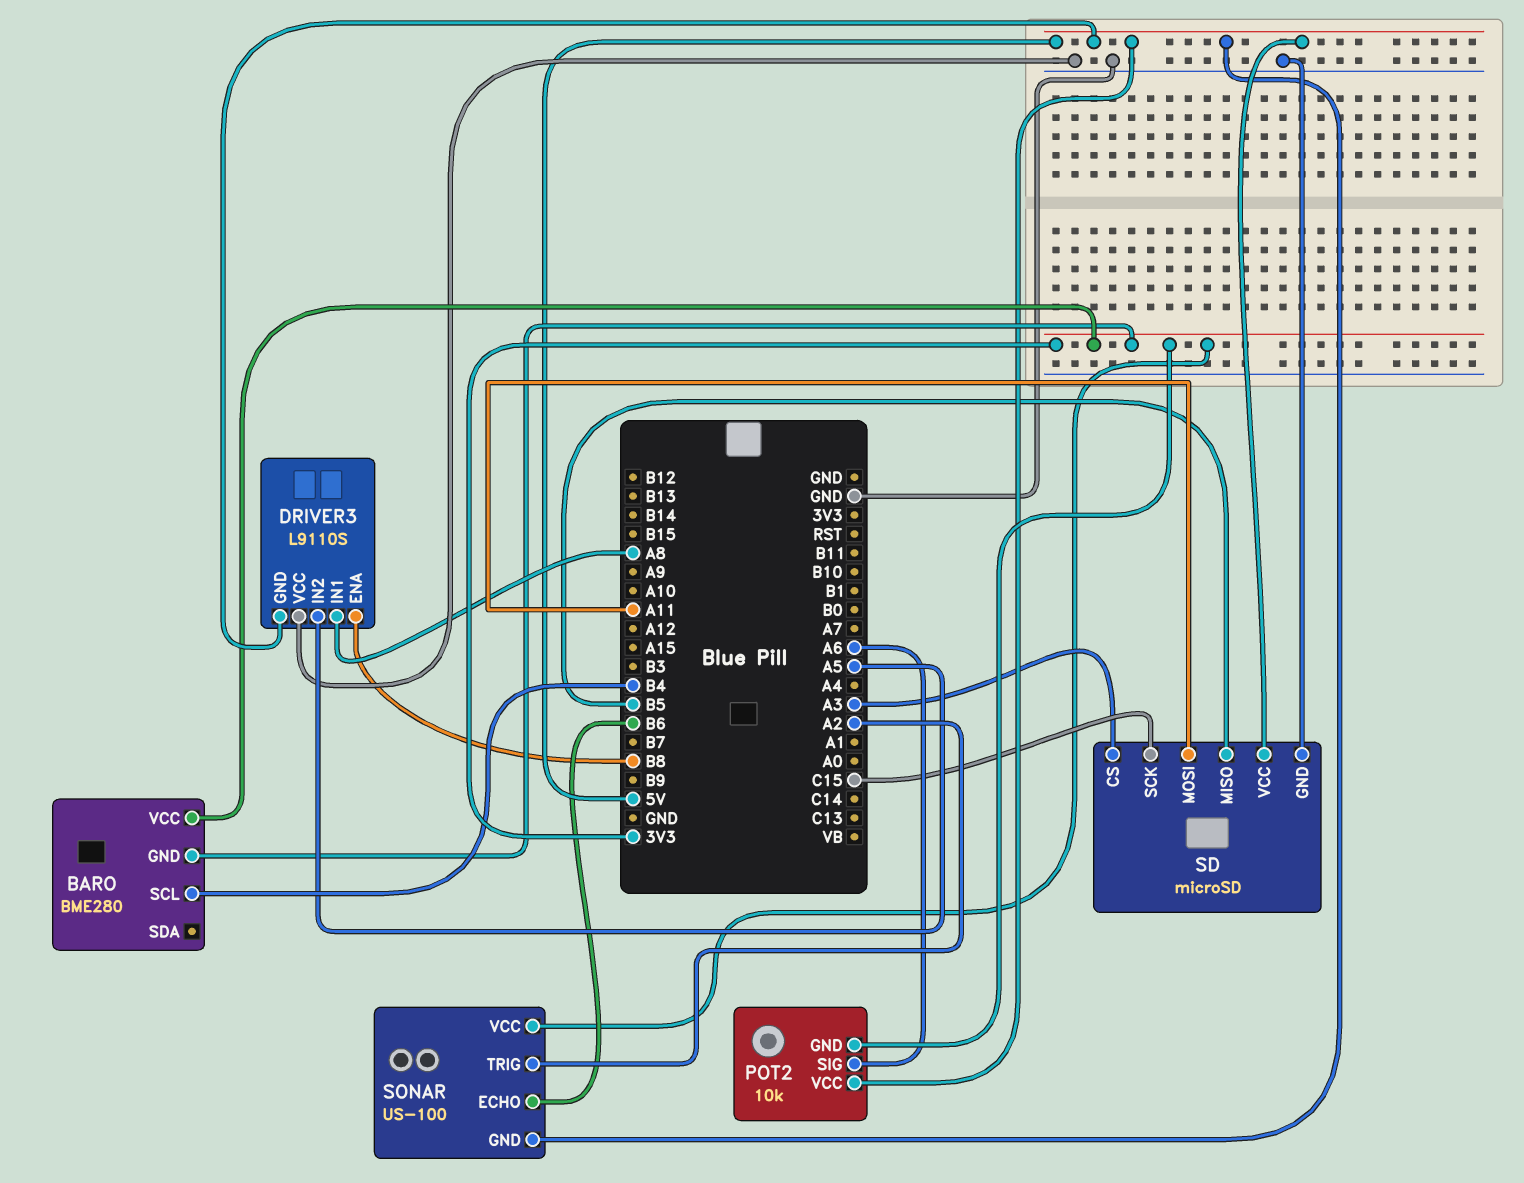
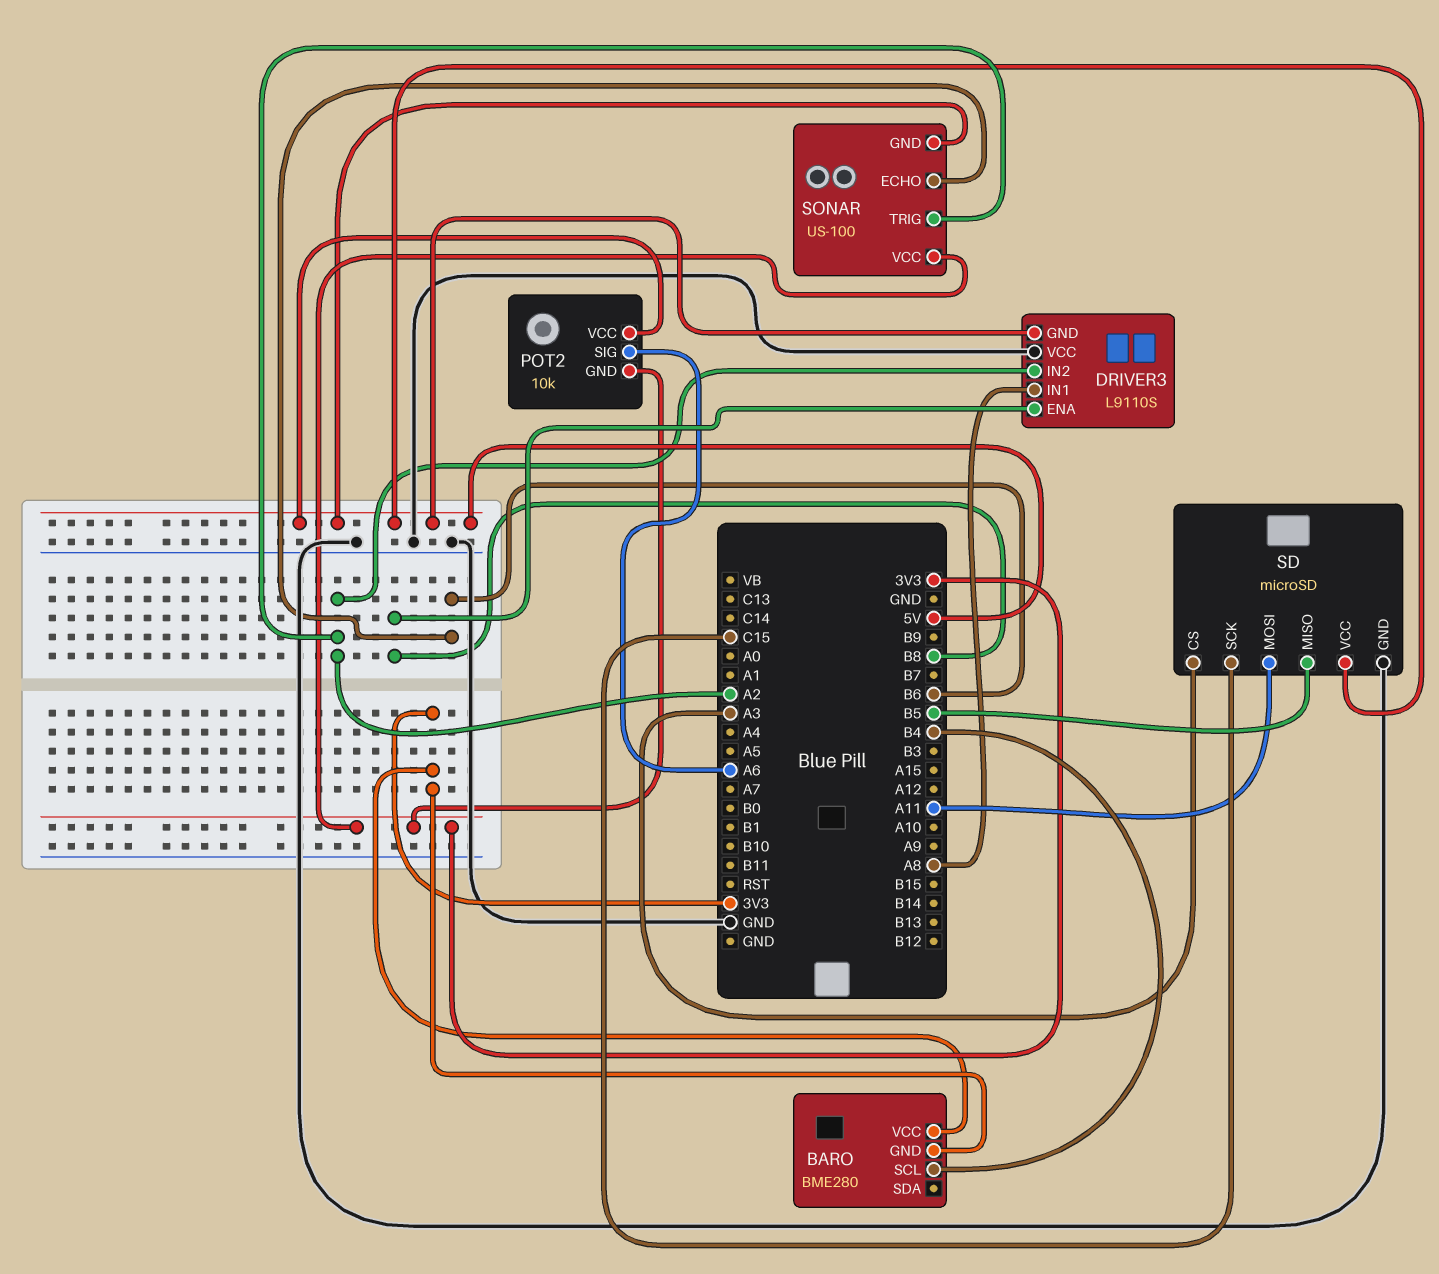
DRIVER3 pin IN2: A5 -> A2

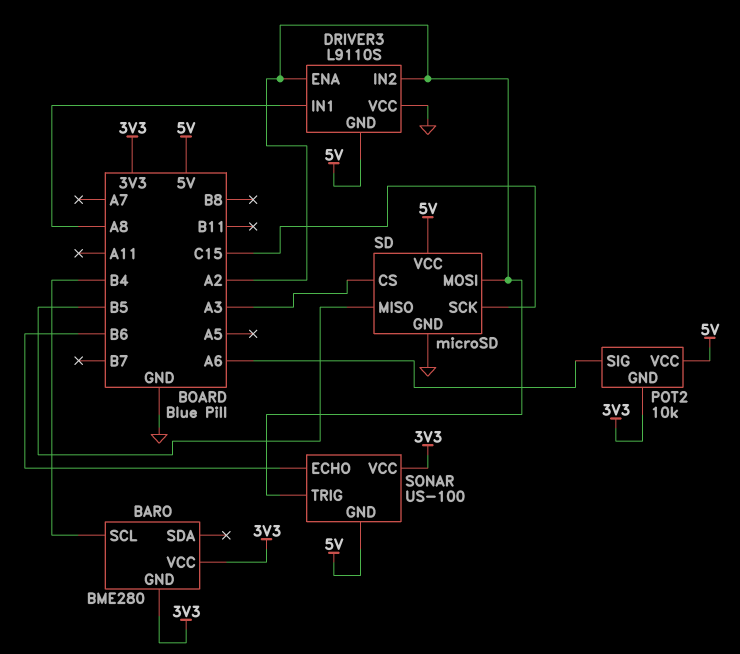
DRIVER3 pin ENA: B8 -> A2
SD pin MOSI: A11 -> A2

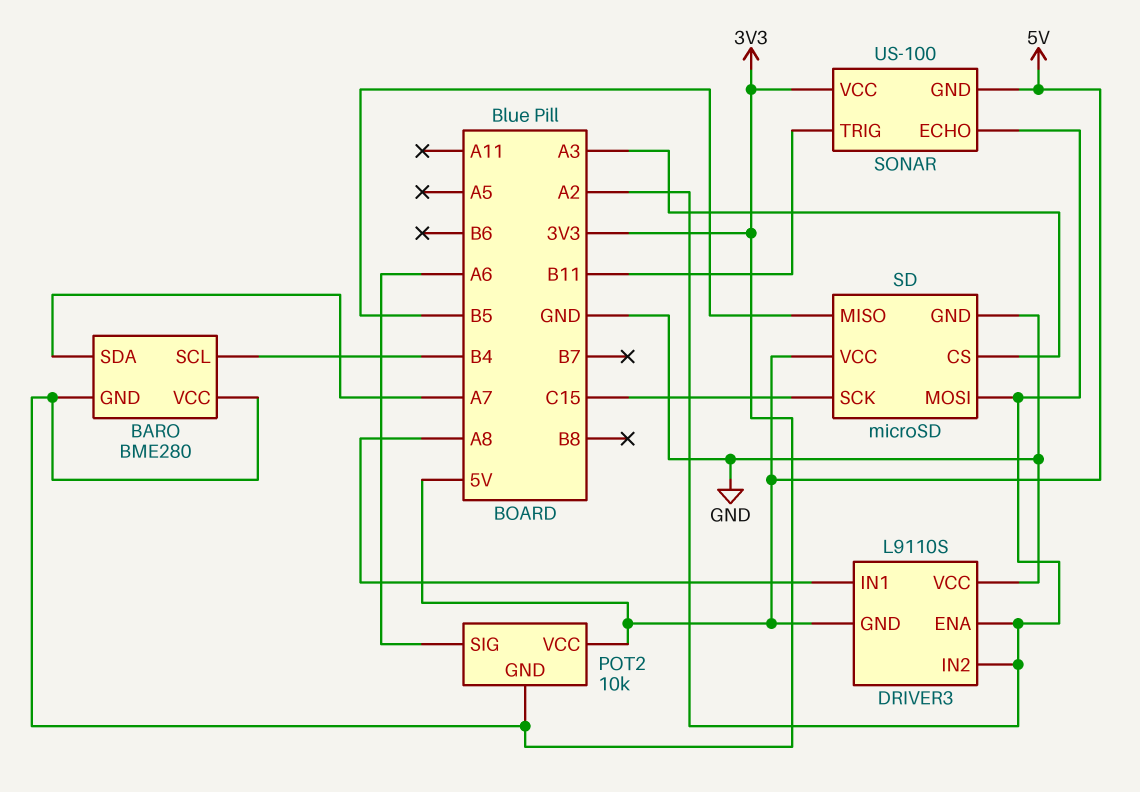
BARO pin SDA: none -> A7
SONAR pin ECHO: B6 -> A2
SONAR pin TRIG: A2 -> B11

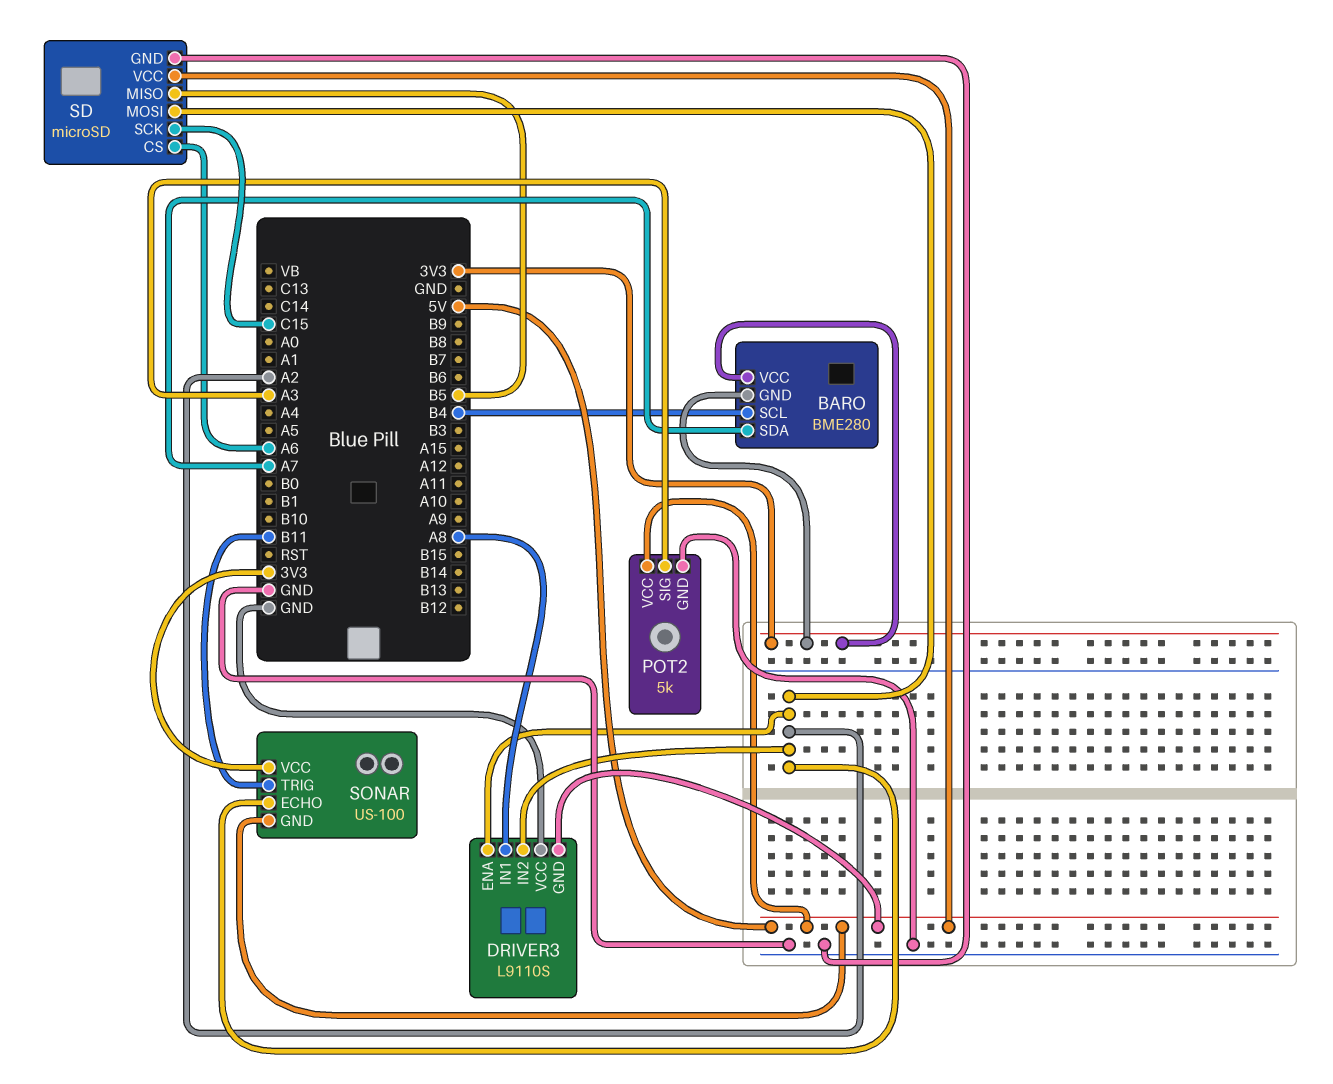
POT2: 10k -> 5k
POT2 pin GND: 3V3 -> GND
POT2 pin SIG: A6 -> A3
SD pin CS: A3 -> A6

